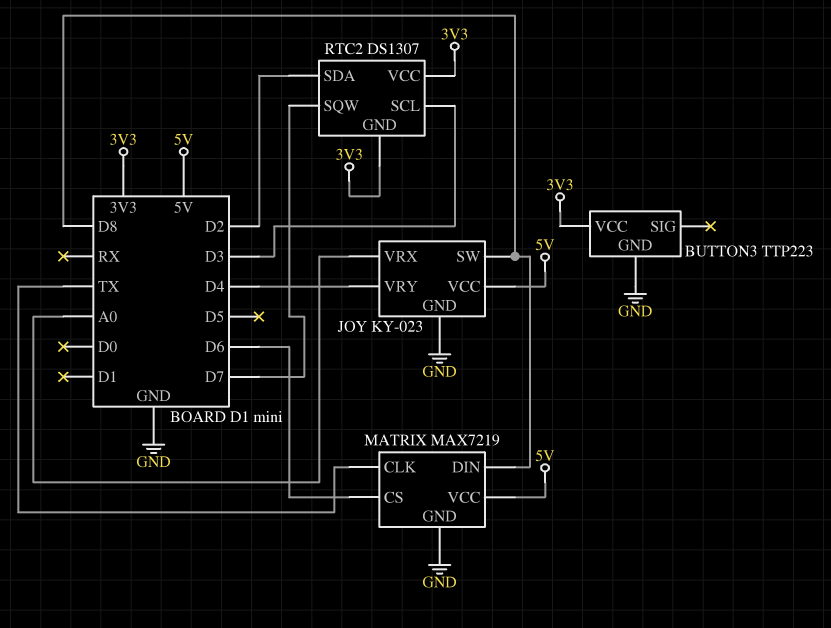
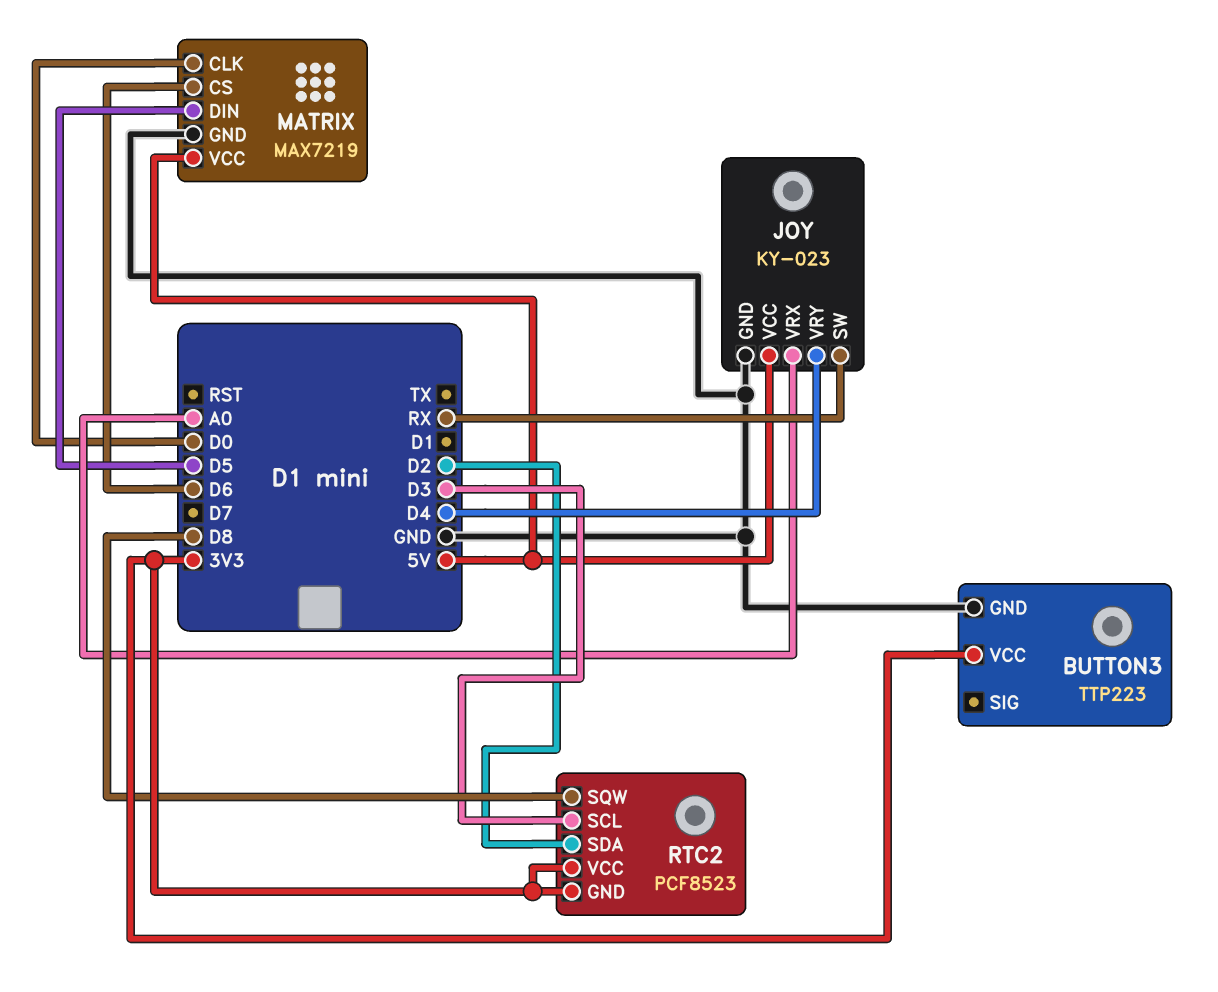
JOY pin SW: D8 -> RX
MATRIX pin CLK: TX -> D0
MATRIX pin DIN: D8 -> D5
RTC2: DS1307 -> PCF8523
RTC2 pin SQW: D7 -> D8

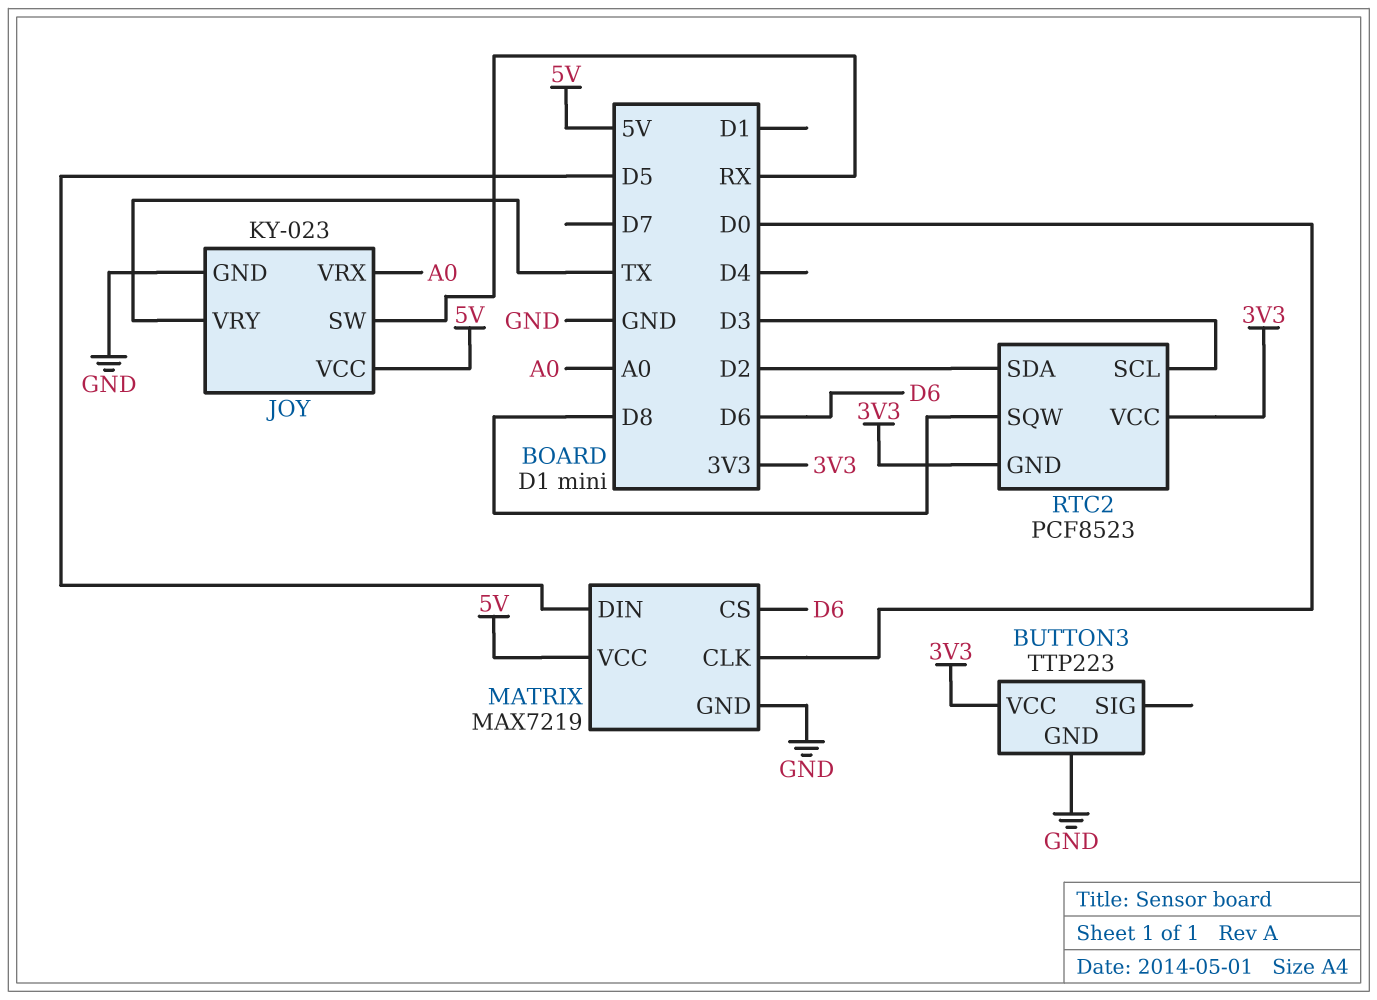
JOY pin VRY: D4 -> TX

